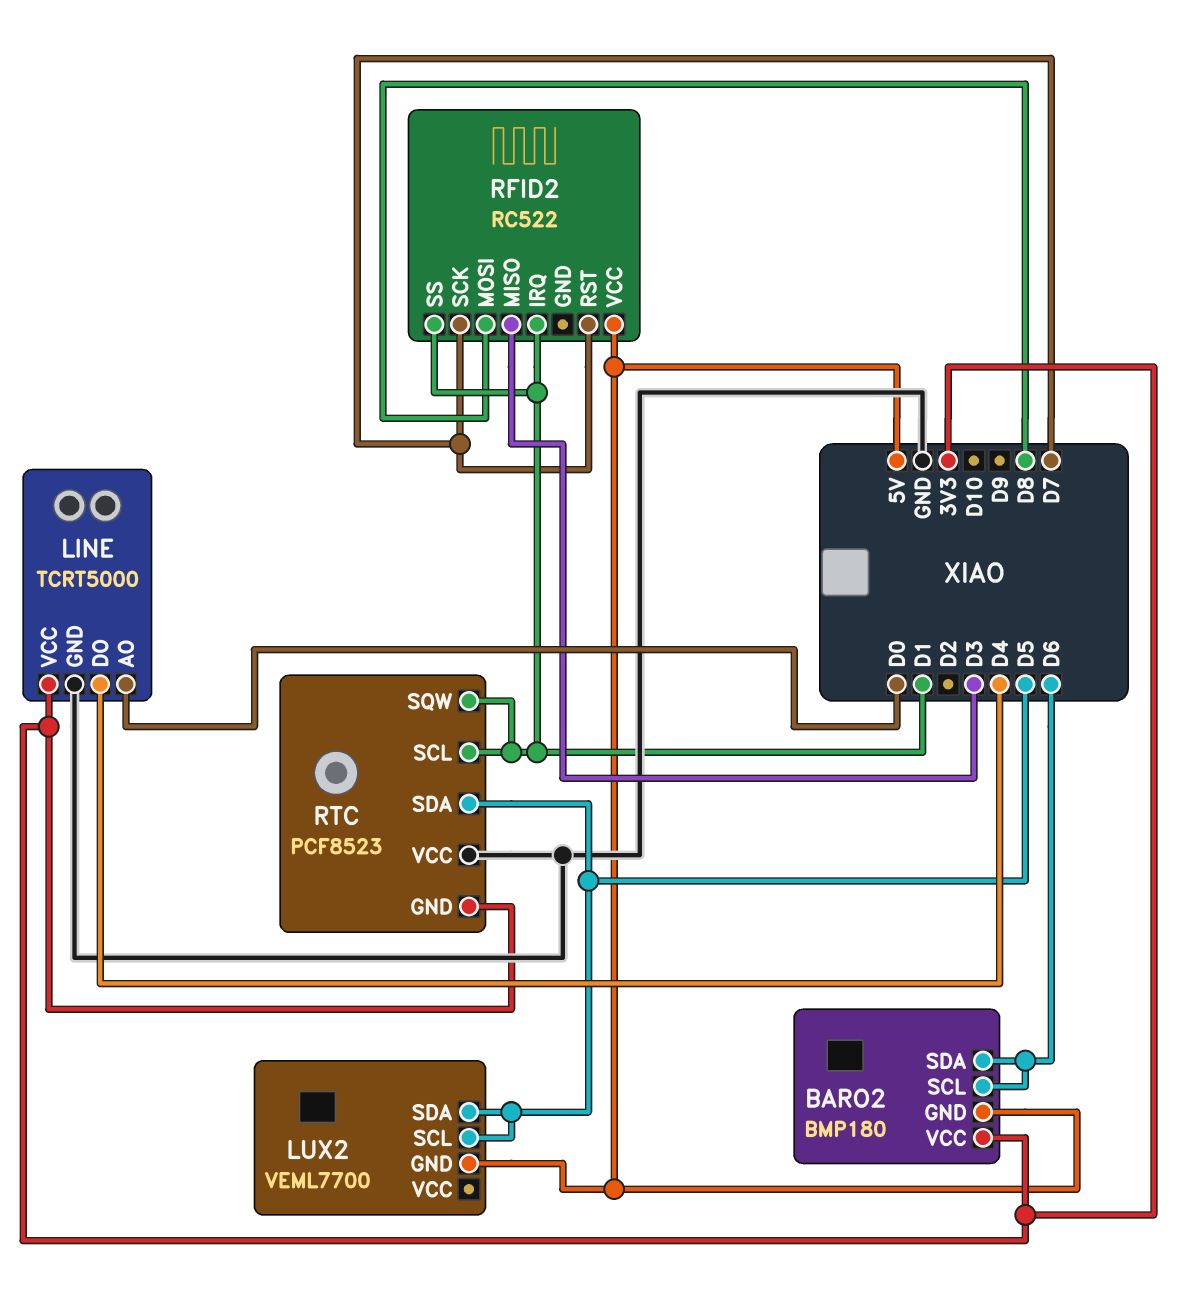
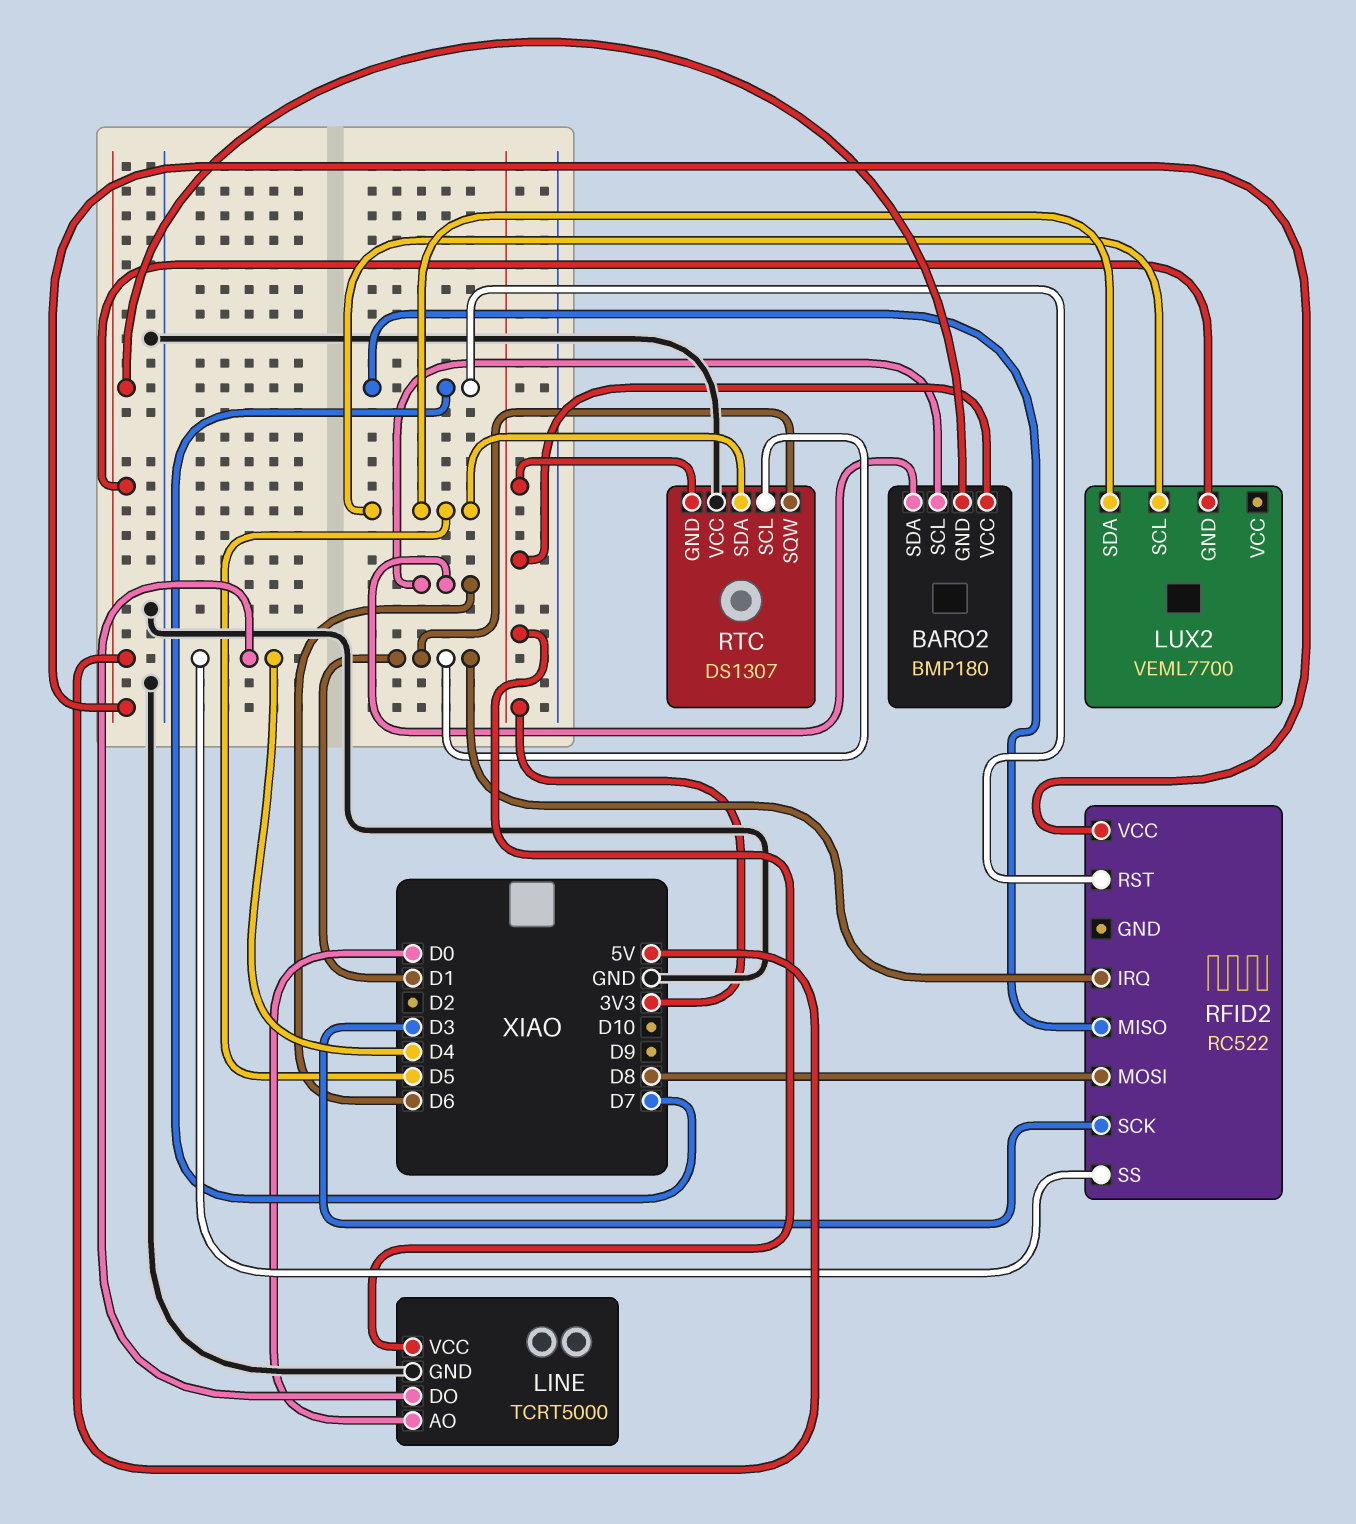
RFID2 pin MISO: D3 -> D7
RFID2 pin SCK: D7 -> D3
RFID2 pin SS: D1 -> D4
RTC: PCF8523 -> DS1307

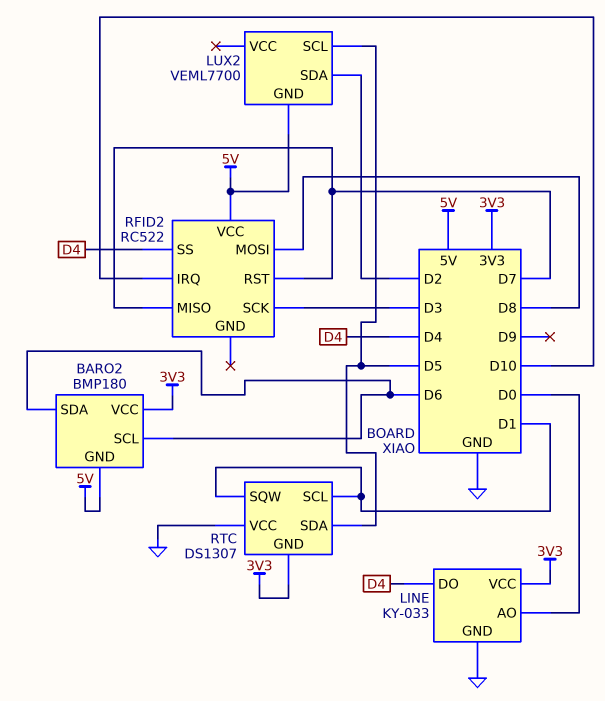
LINE: TCRT5000 -> KY-033
LUX2 pin SDA: D5 -> D2
RFID2 pin IRQ: D1 -> D10

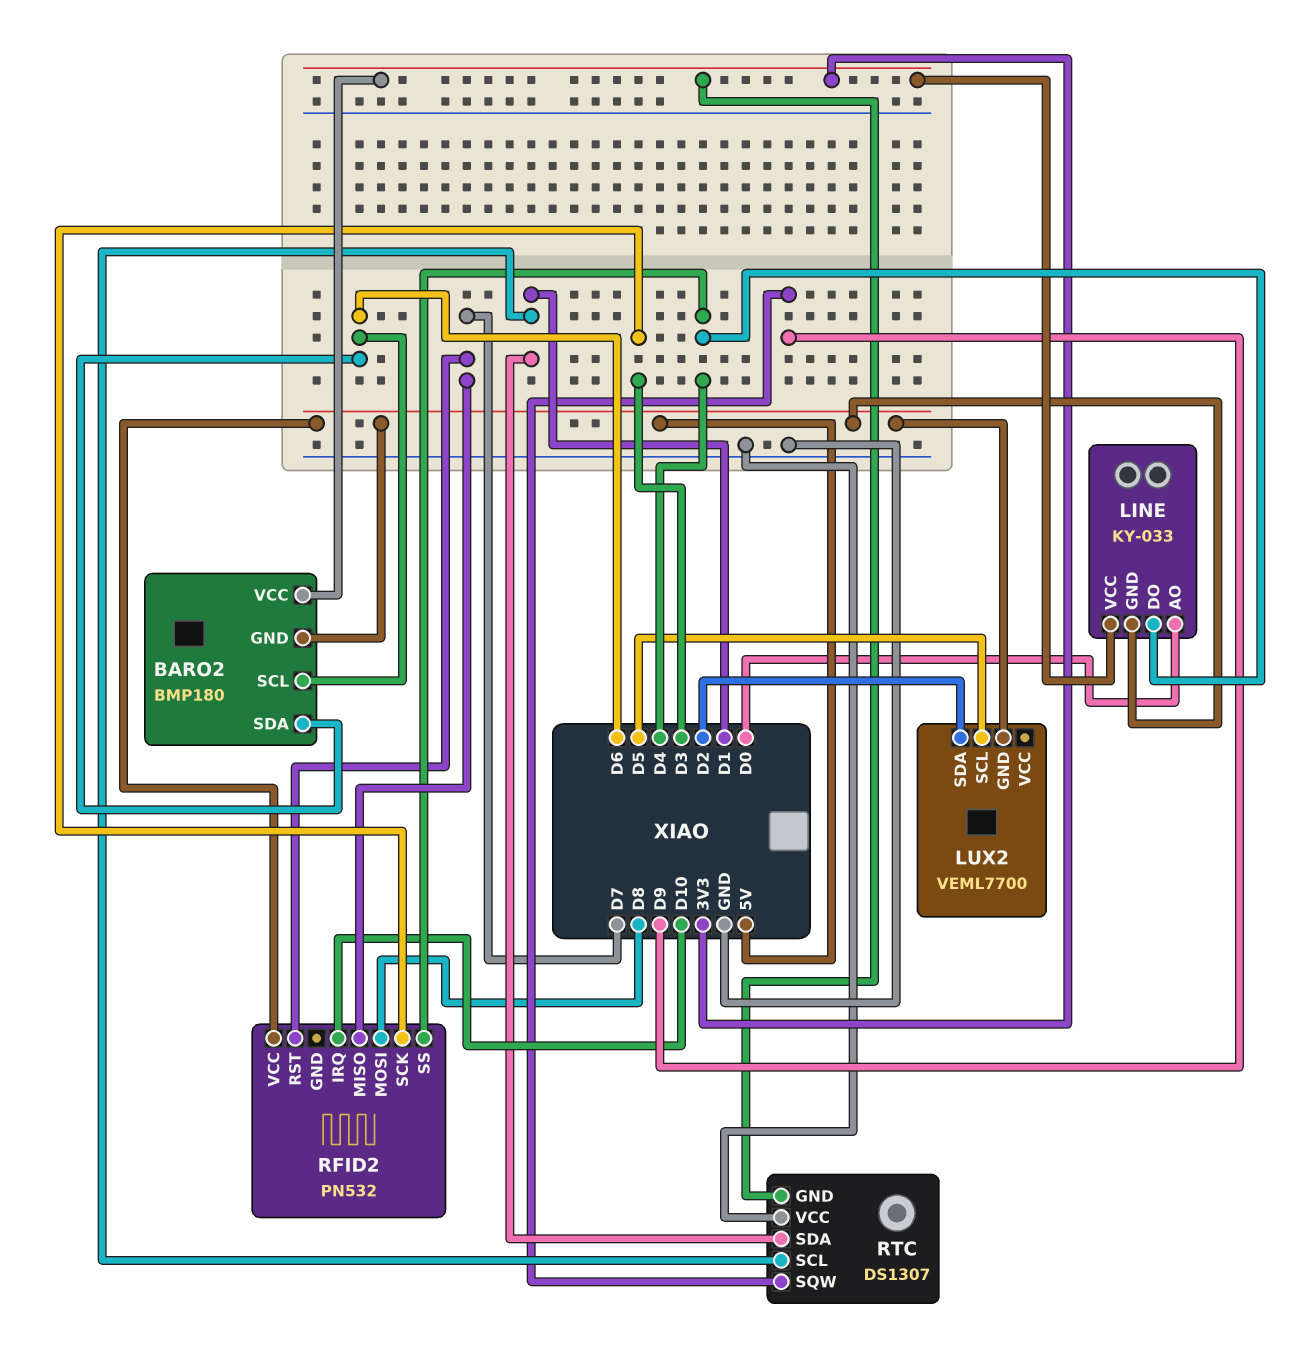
LINE pin GND: GND -> 5V
RFID2: RC522 -> PN532
RTC pin SDA: D5 -> D1
RTC pin SQW: D1 -> D9

